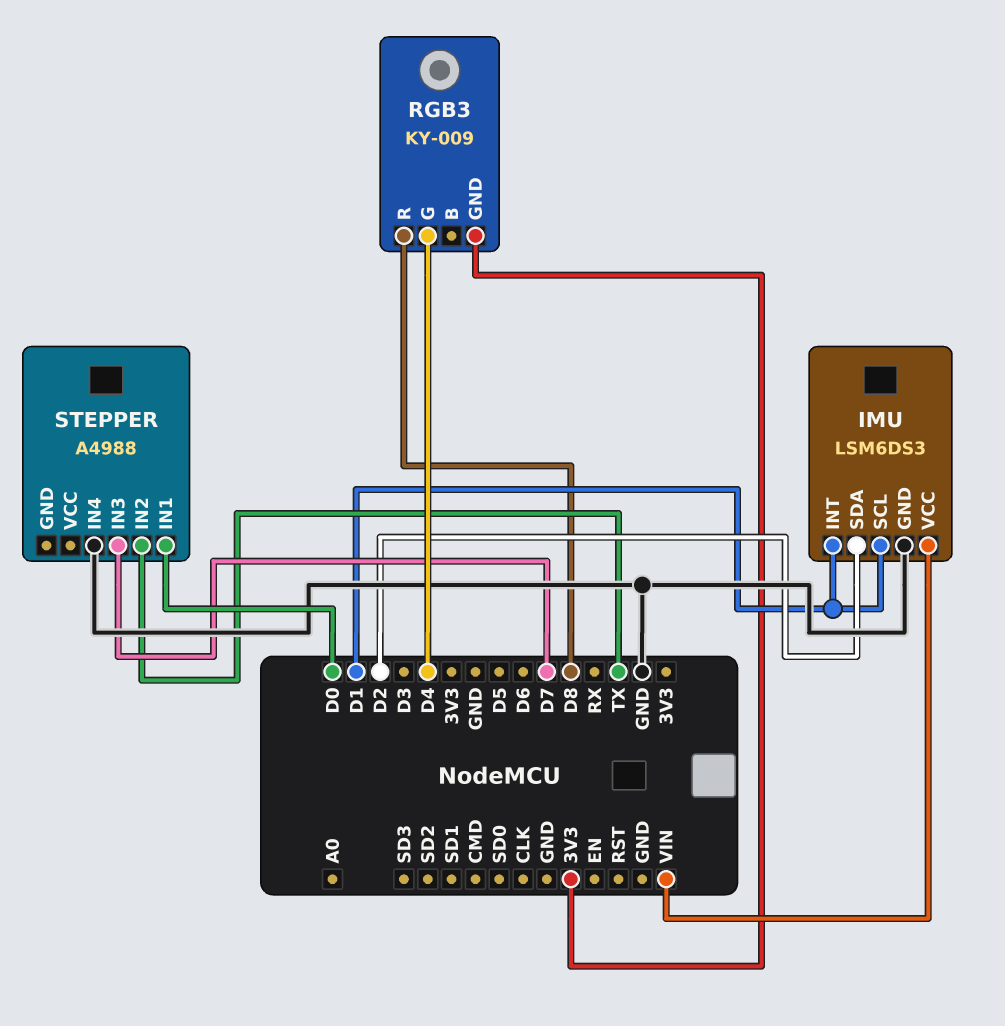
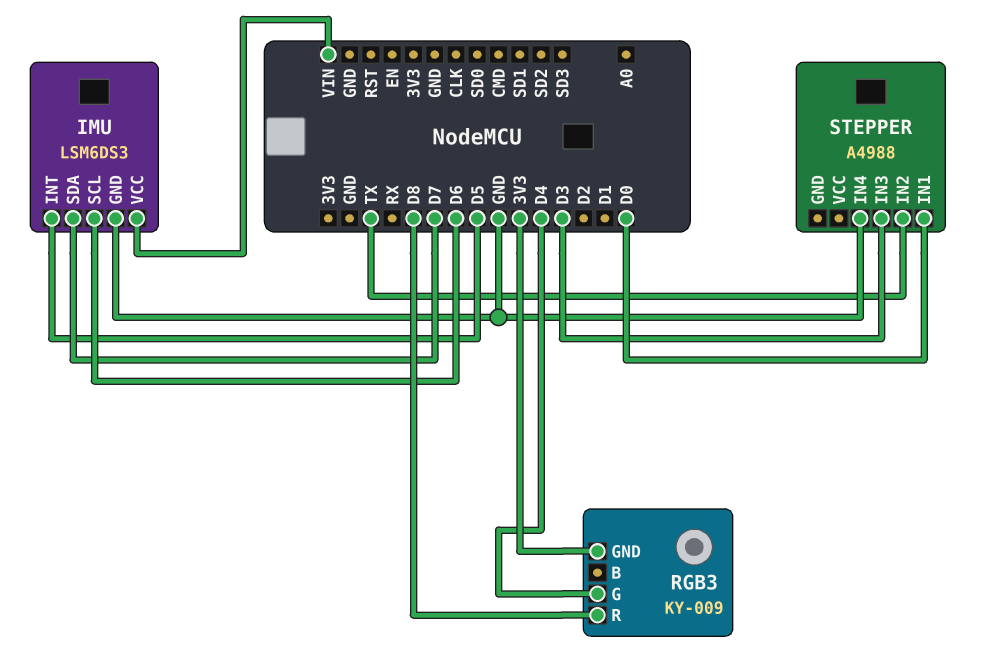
IMU pin INT: D1 -> D5
IMU pin SCL: D1 -> D6
IMU pin SDA: D2 -> D7
STEPPER pin IN3: D7 -> D3

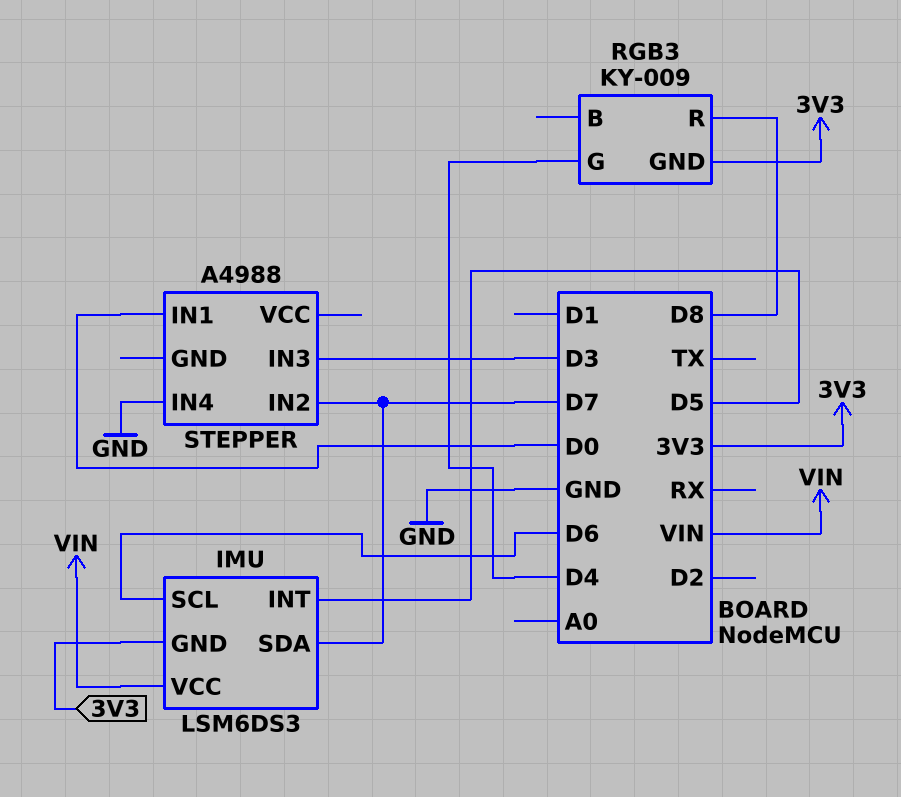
IMU pin GND: GND -> 3V3
STEPPER pin IN2: TX -> D7

